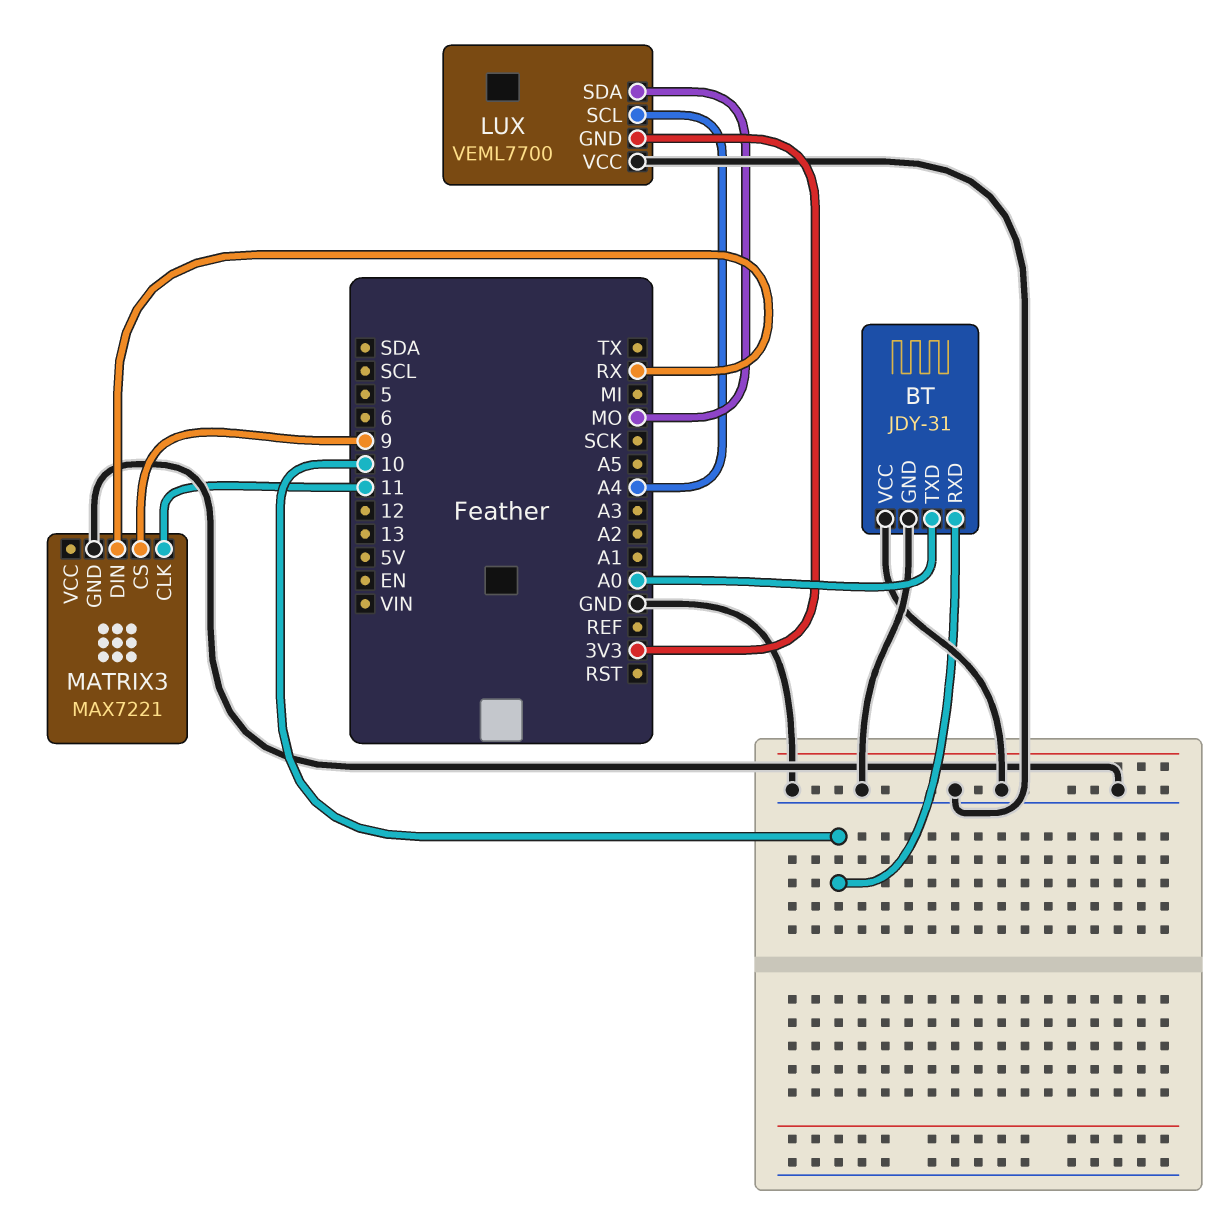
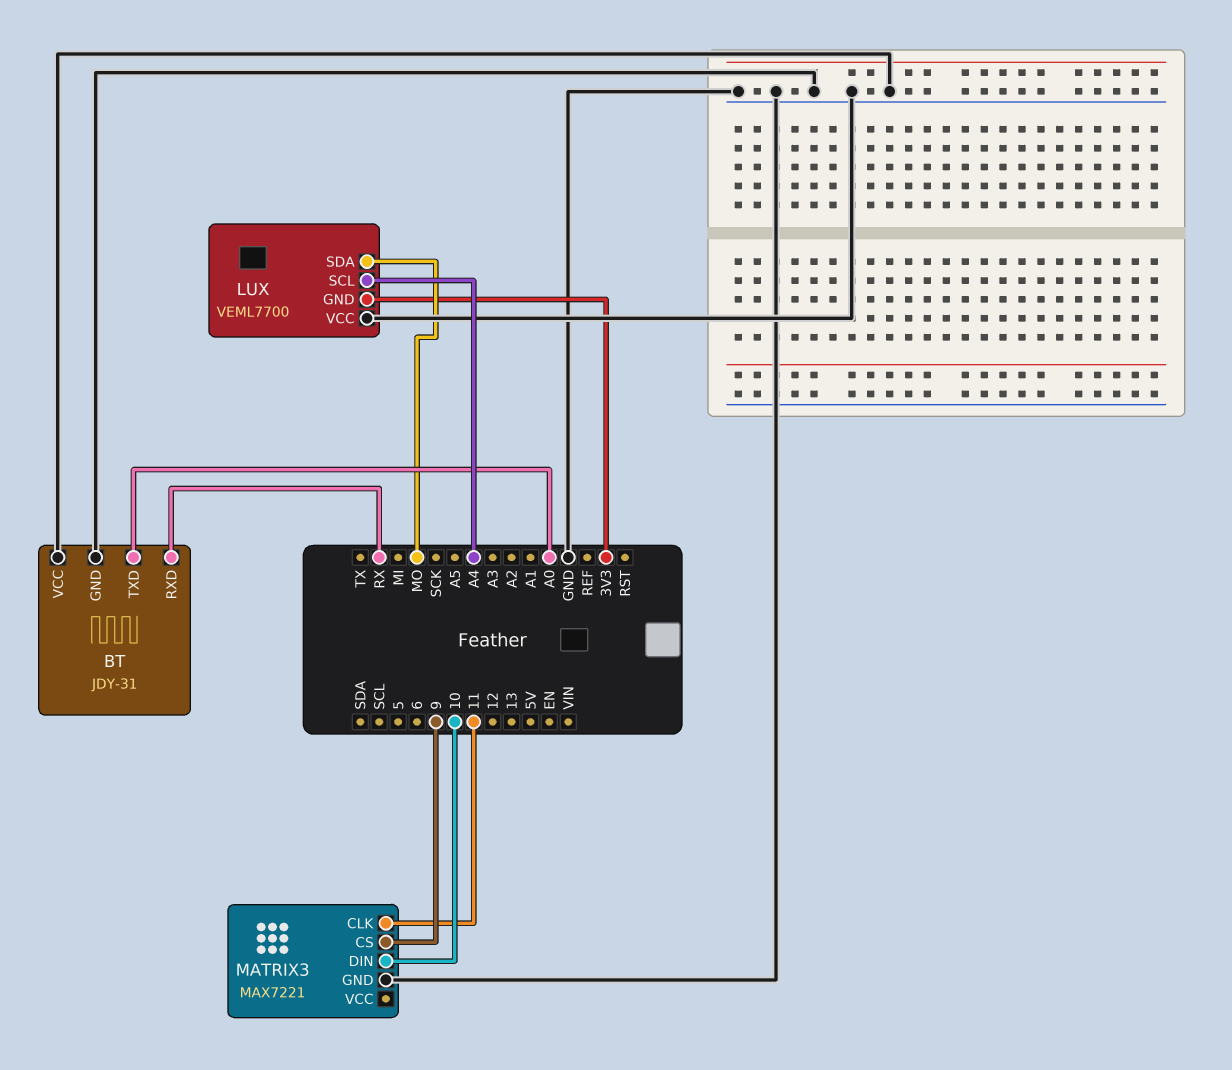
BT pin RXD: 10 -> RX
MATRIX3 pin DIN: RX -> 10

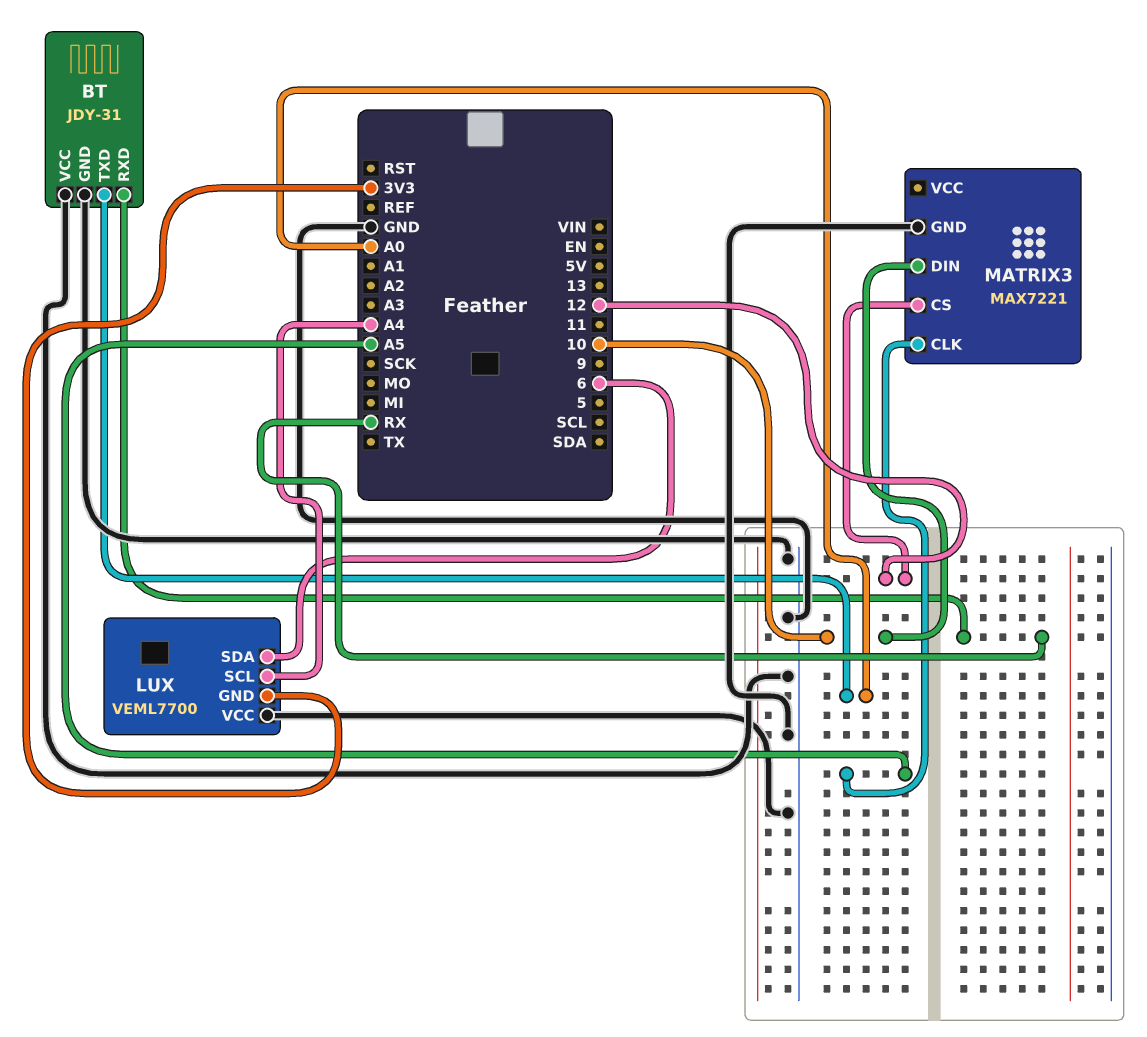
LUX pin SDA: MO -> 6
MATRIX3 pin CLK: 11 -> A5
MATRIX3 pin CS: 9 -> 12

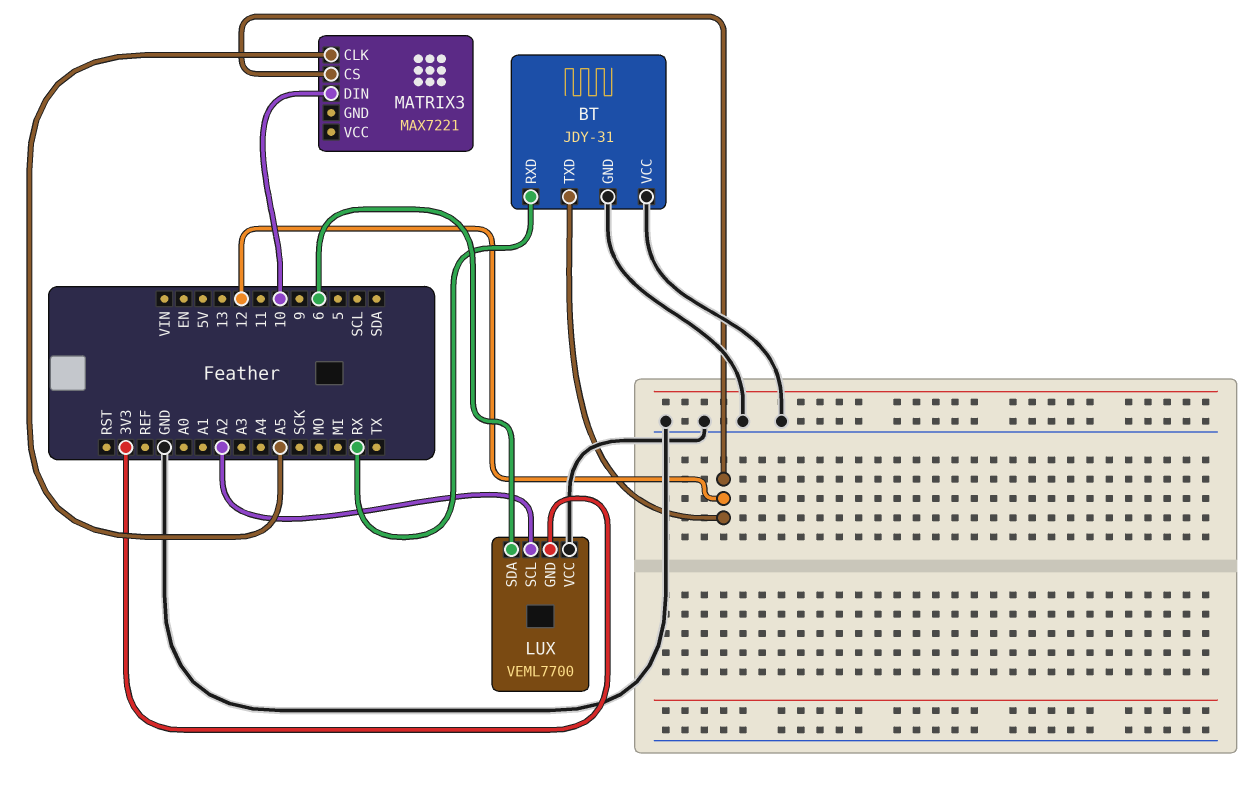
BT pin TXD: A0 -> 12
LUX pin SCL: A4 -> A2
MATRIX3 pin GND: GND -> none

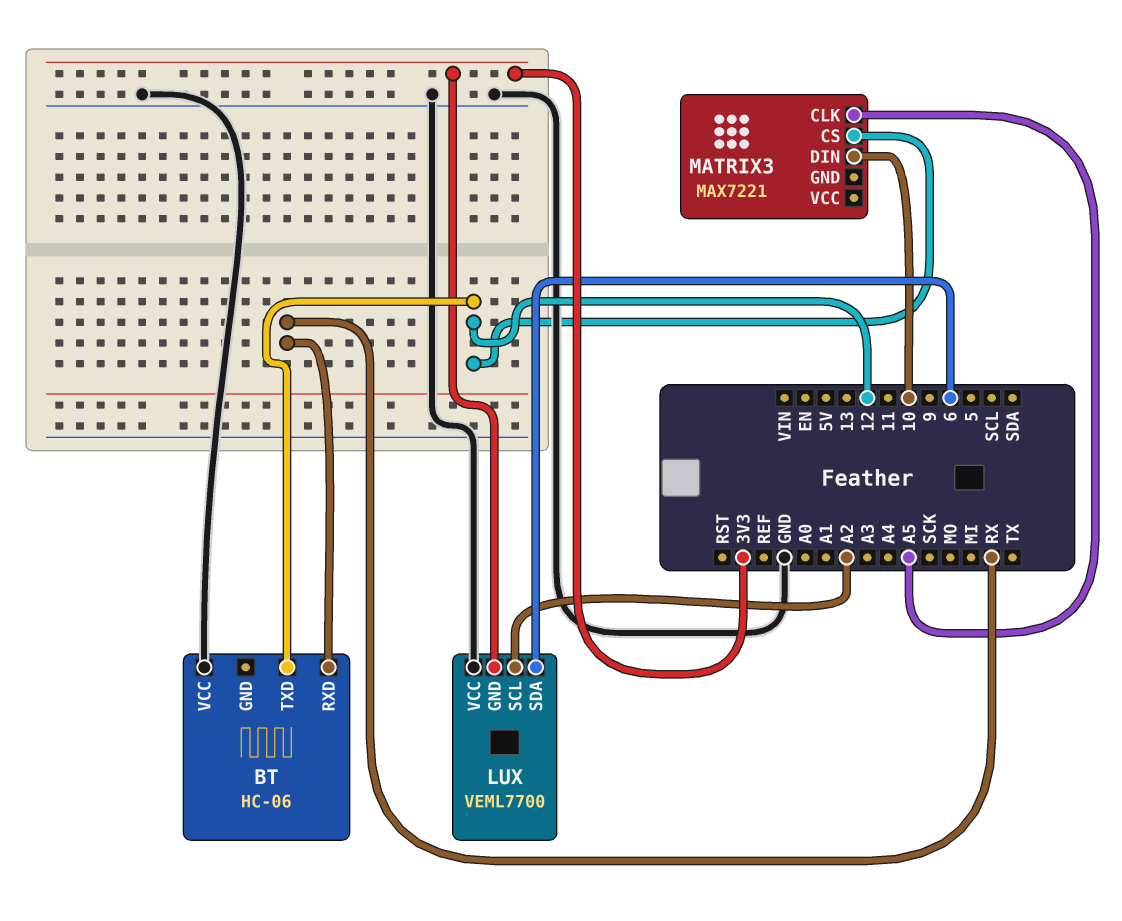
BT: JDY-31 -> HC-06
BT pin GND: GND -> none

